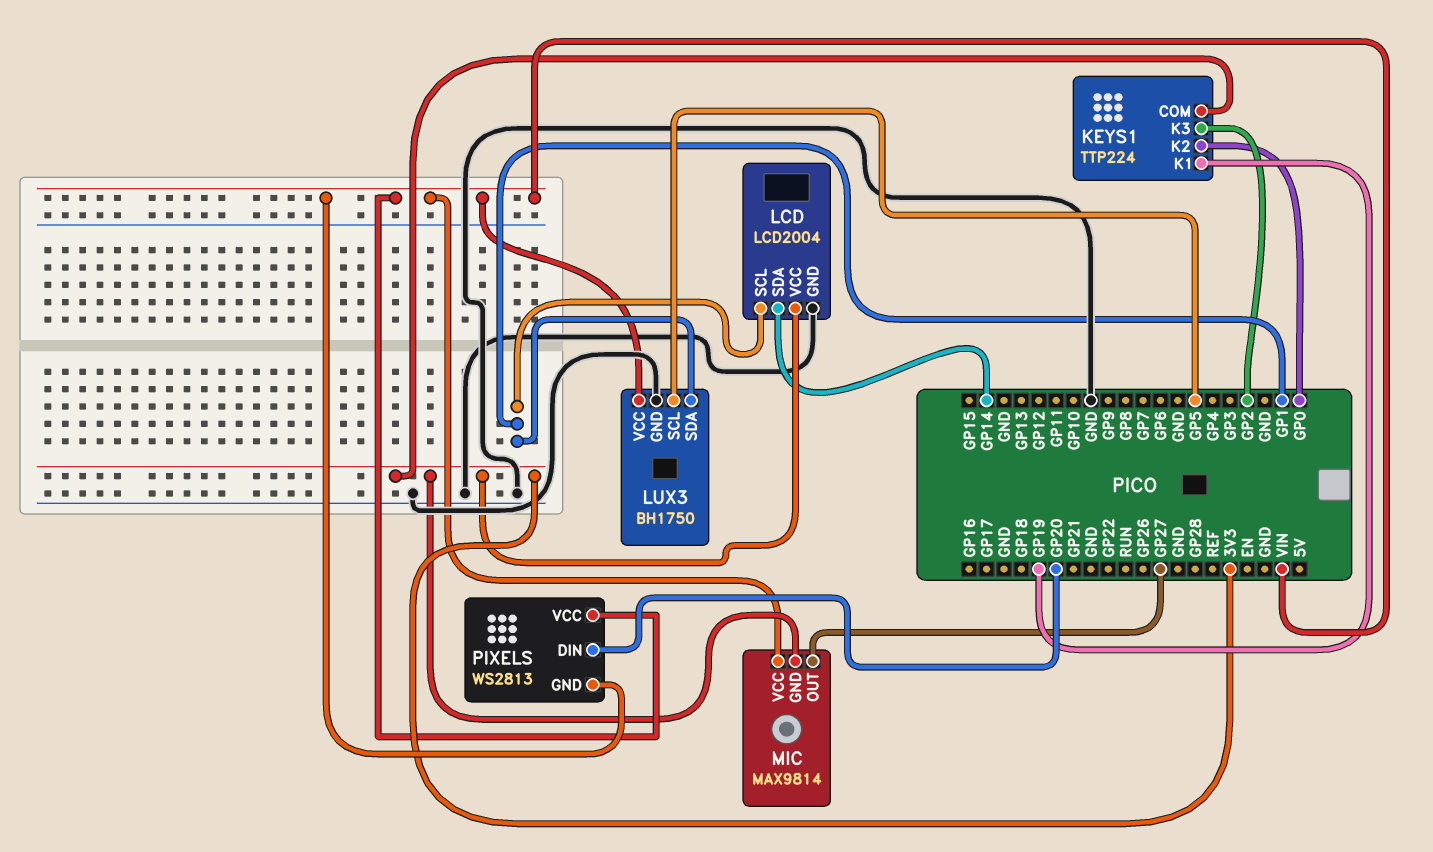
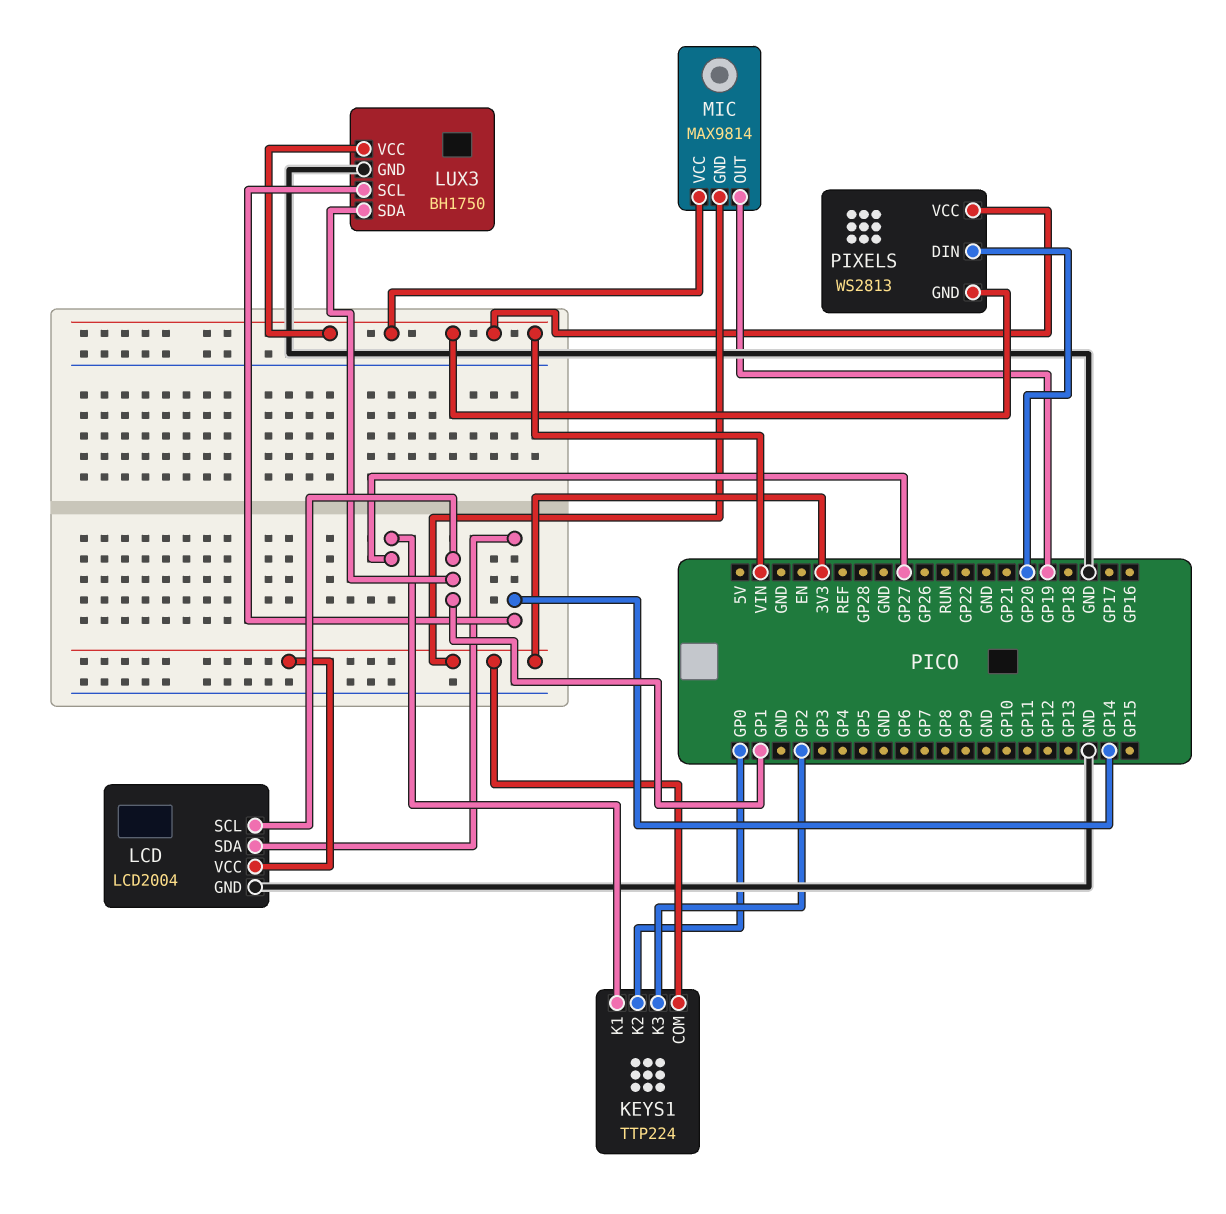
KEYS1 pin K1: GP19 -> GP27
LUX3 pin SCL: GP5 -> GP14
MIC pin OUT: GP27 -> GP19

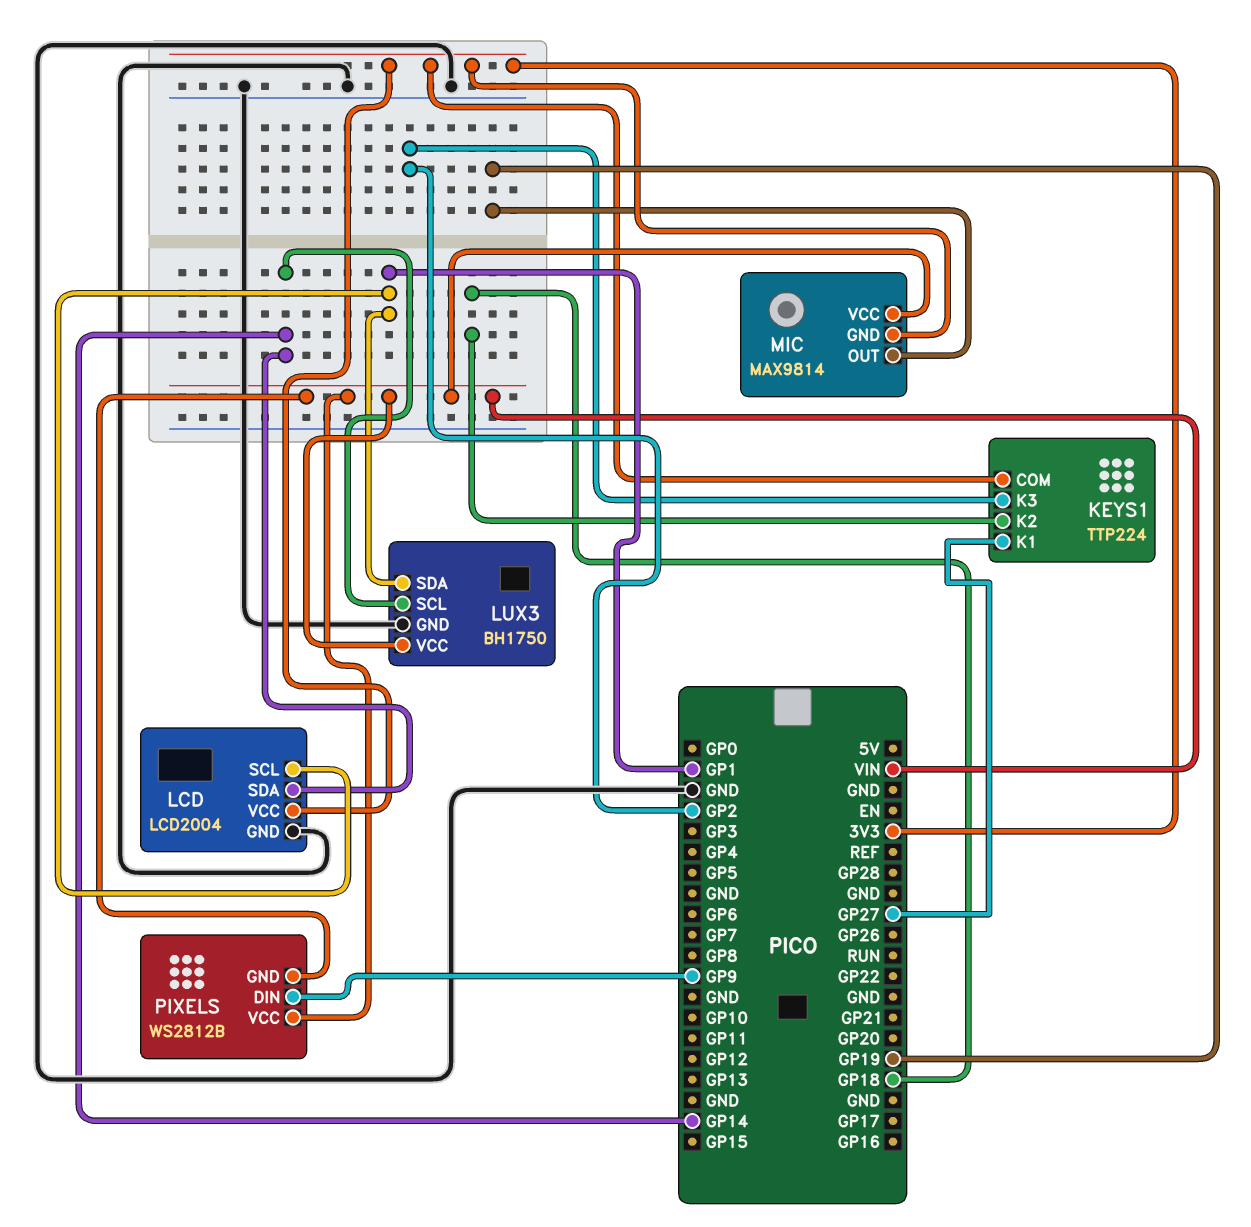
KEYS1 pin K2: GP0 -> GP18
PIXELS: WS2813 -> WS2812B
PIXELS pin DIN: GP20 -> GP9

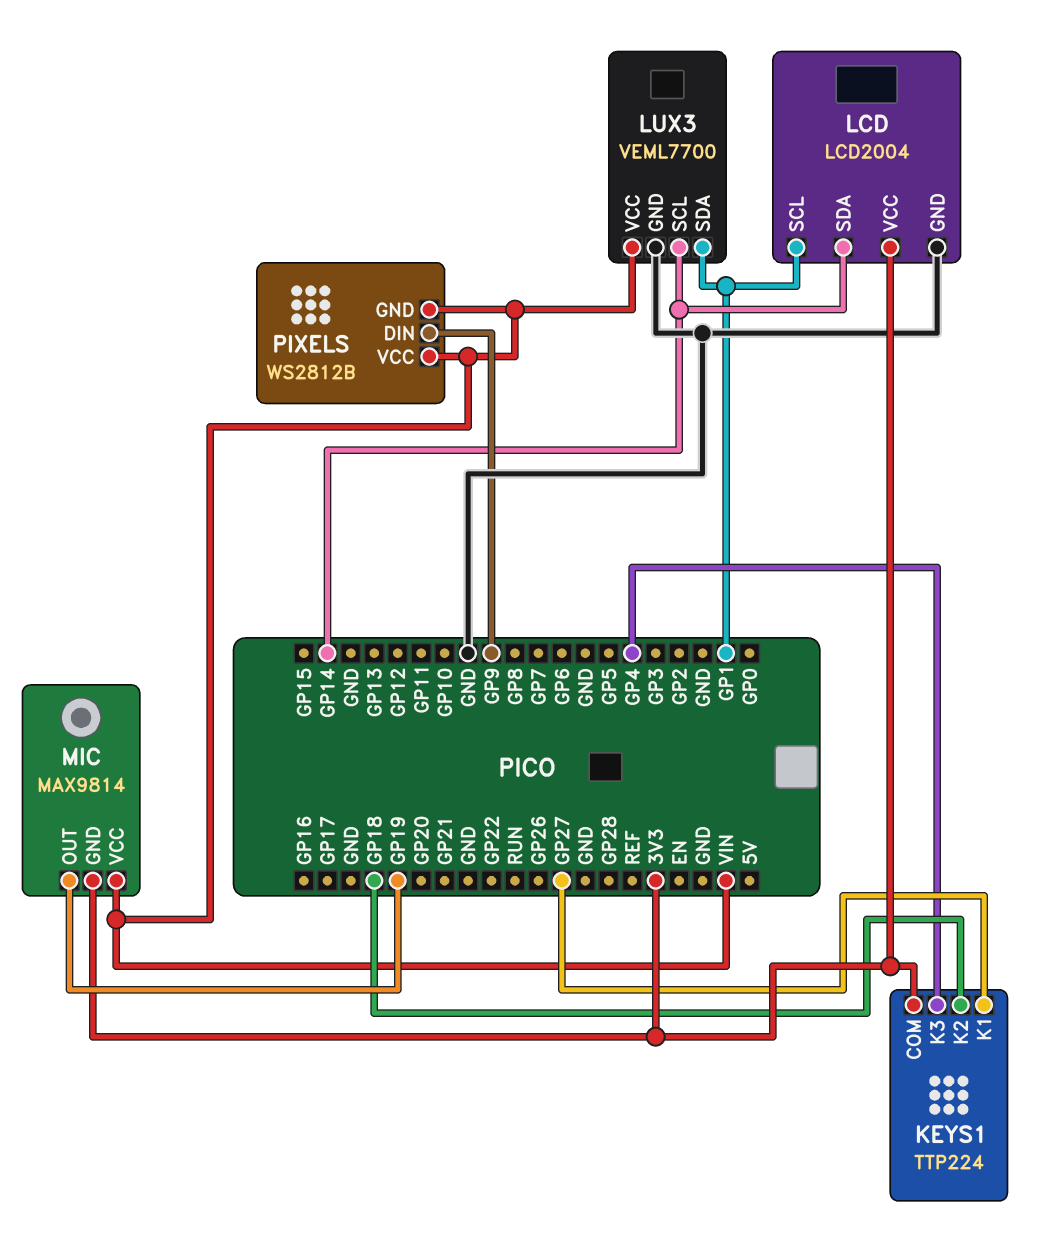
KEYS1 pin K3: GP2 -> GP4
LUX3: BH1750 -> VEML7700

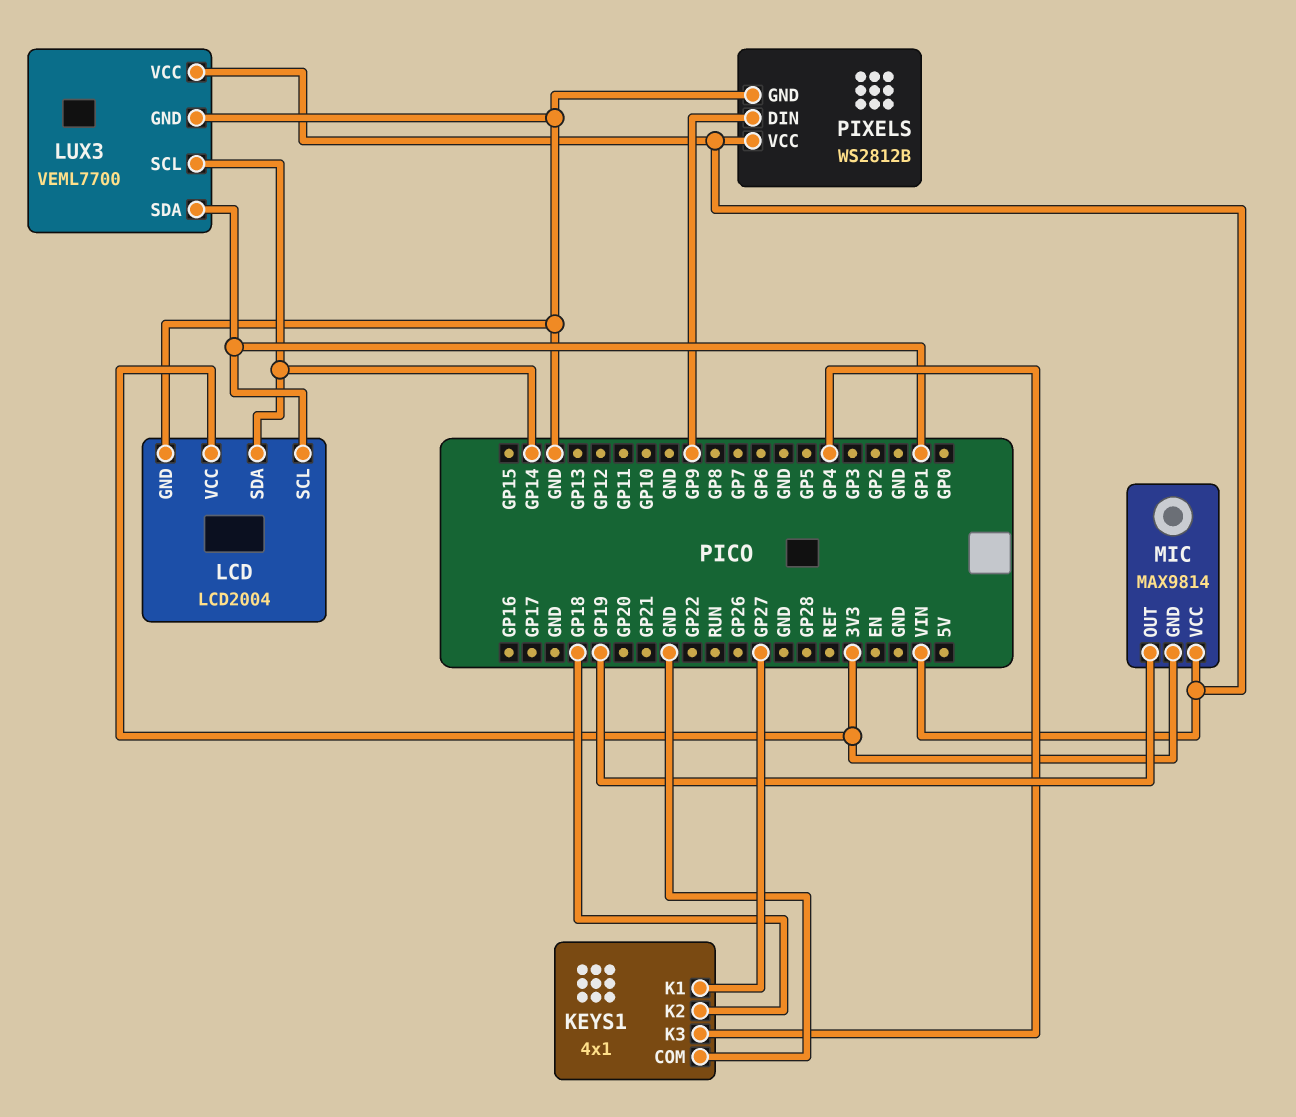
KEYS1: TTP224 -> 4x1
KEYS1 pin COM: 3V3 -> GND
PIXELS pin GND: VIN -> GND

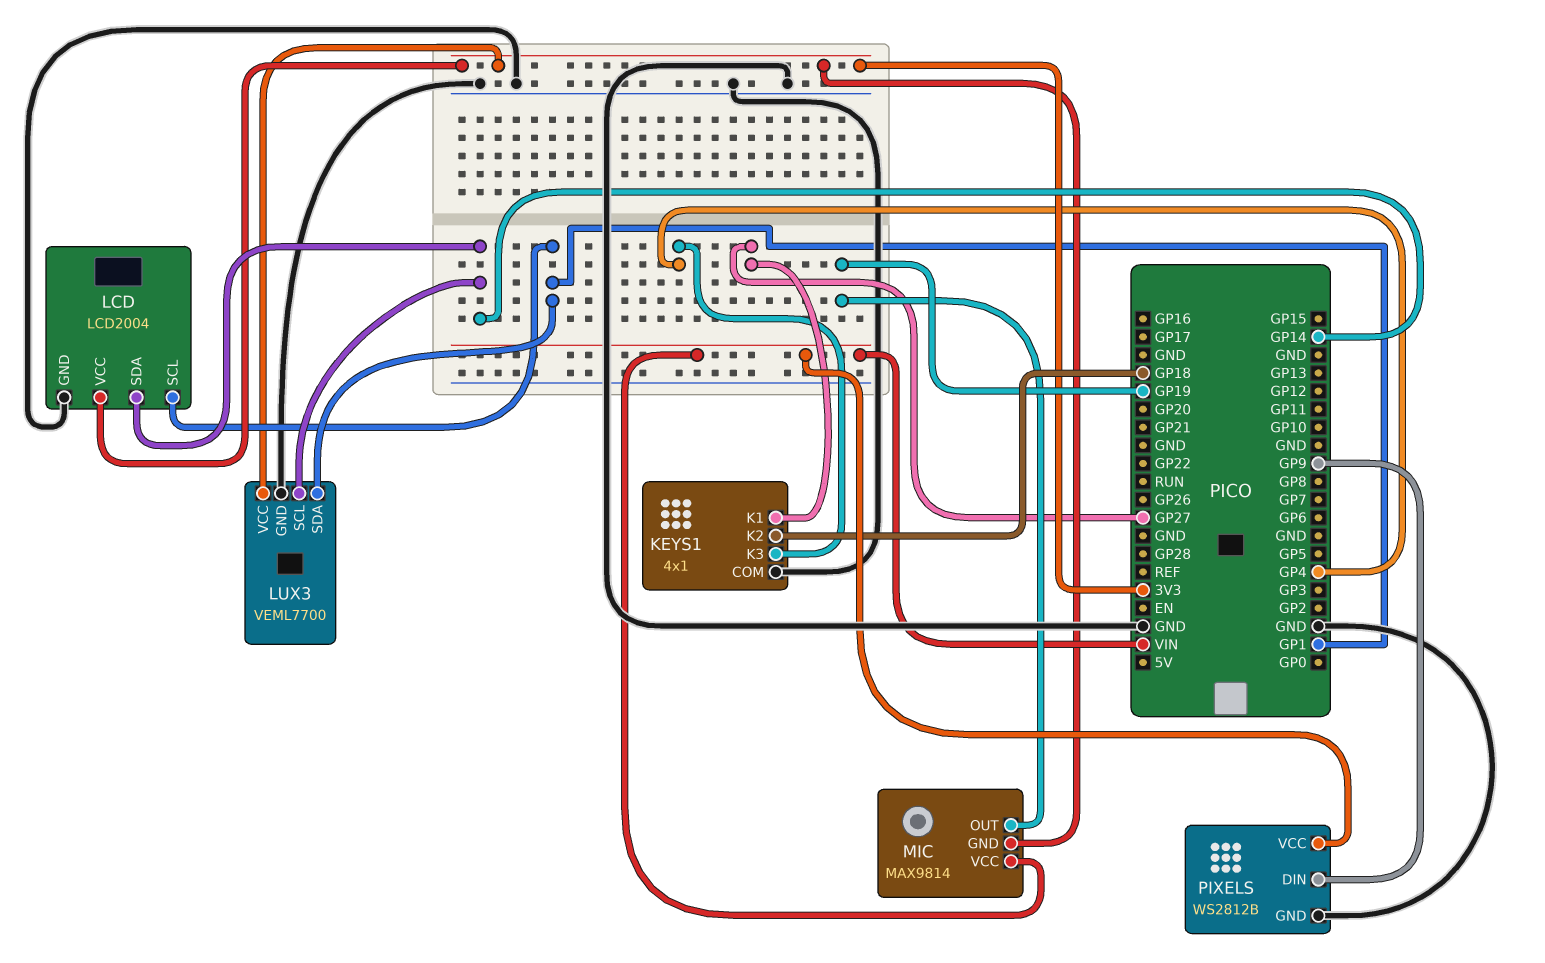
LUX3 pin VCC: VIN -> 3V3

